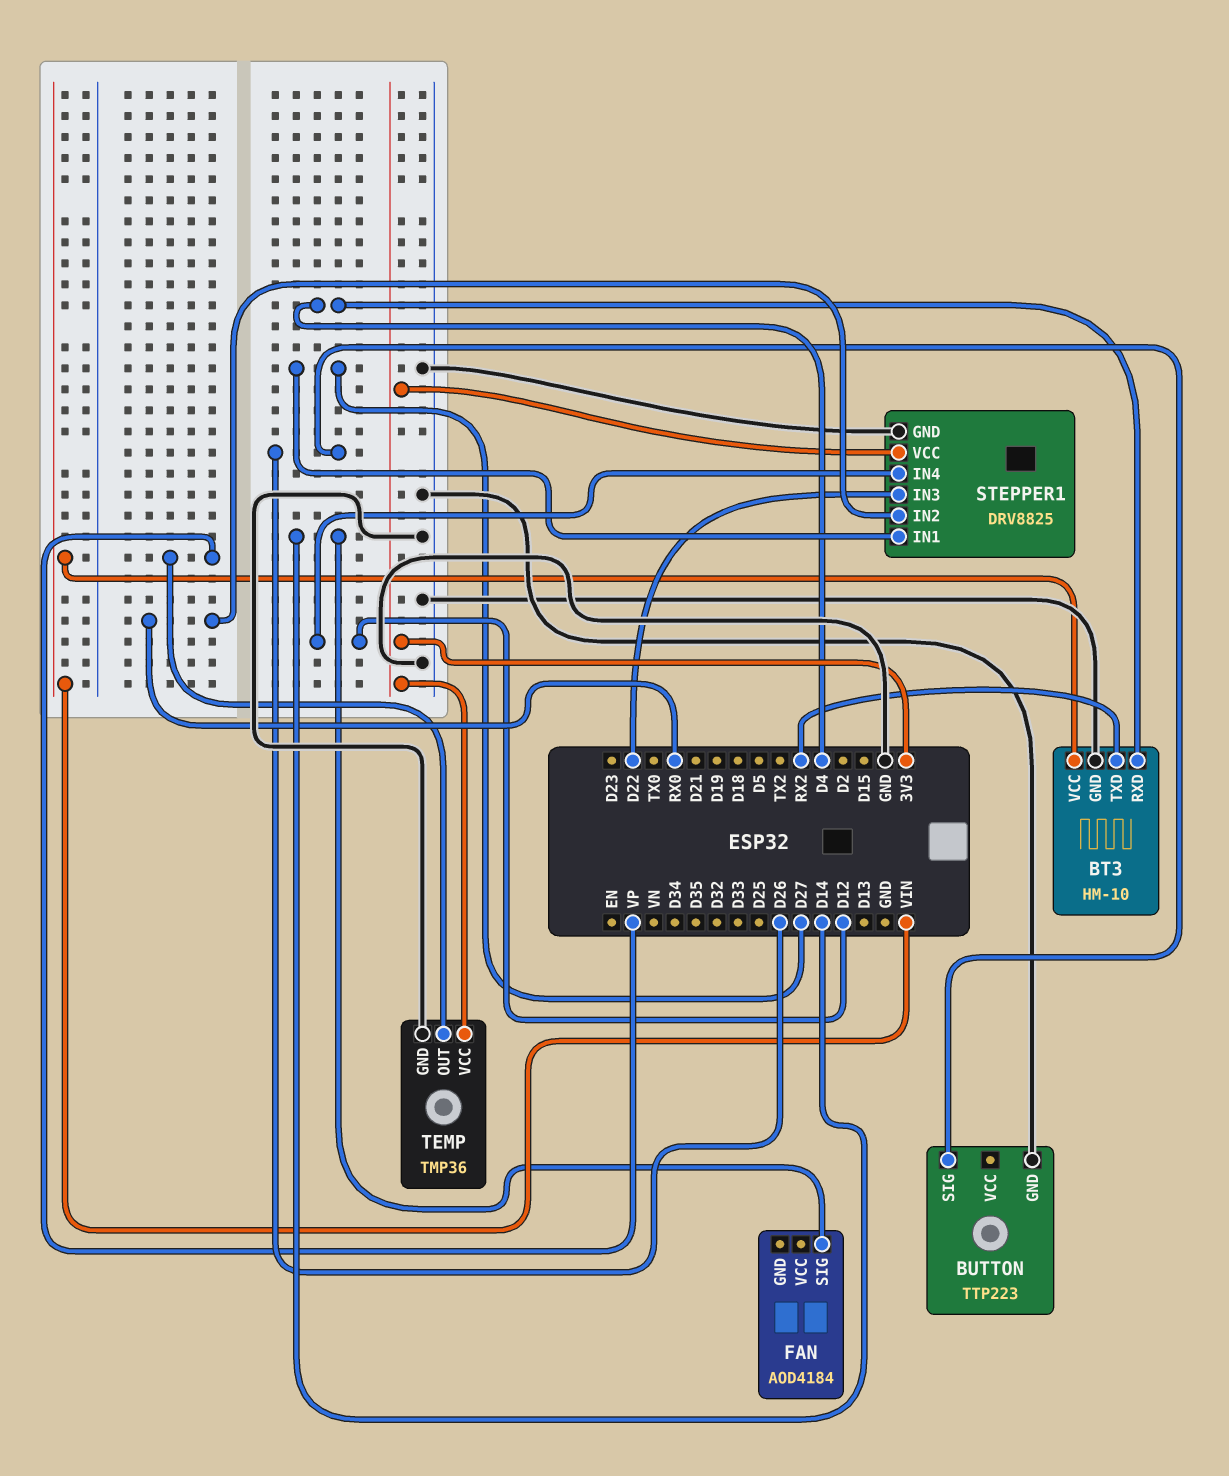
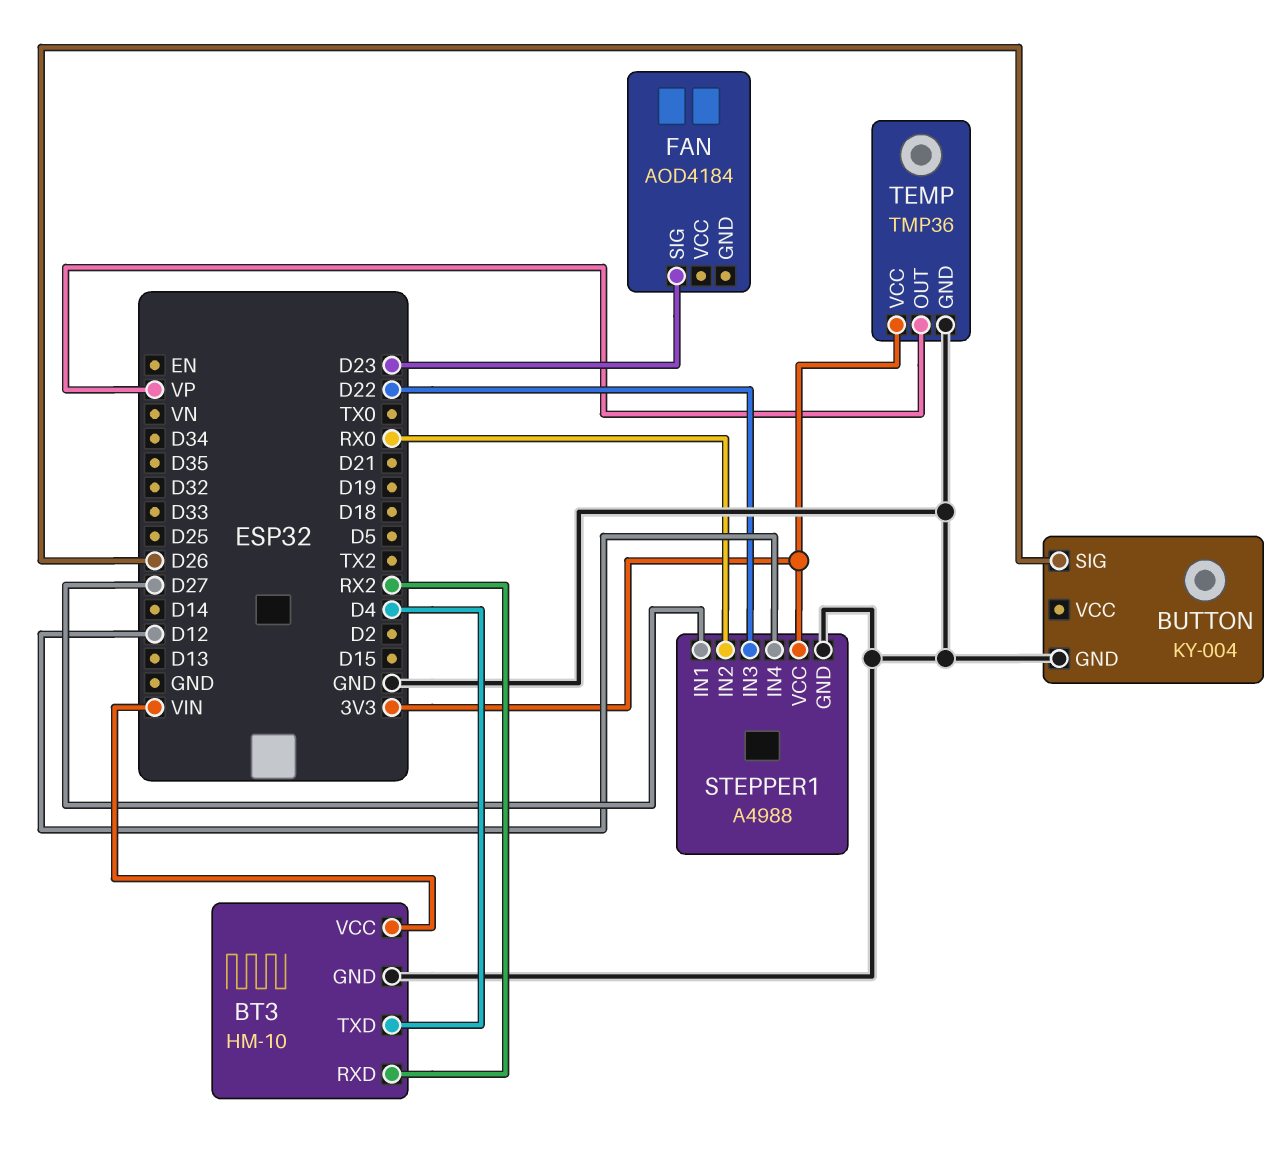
BT3 pin RXD: D4 -> RX2
BT3 pin TXD: RX2 -> D4
BUTTON: TTP223 -> KY-004
FAN pin SIG: D14 -> D23
STEPPER1: DRV8825 -> A4988

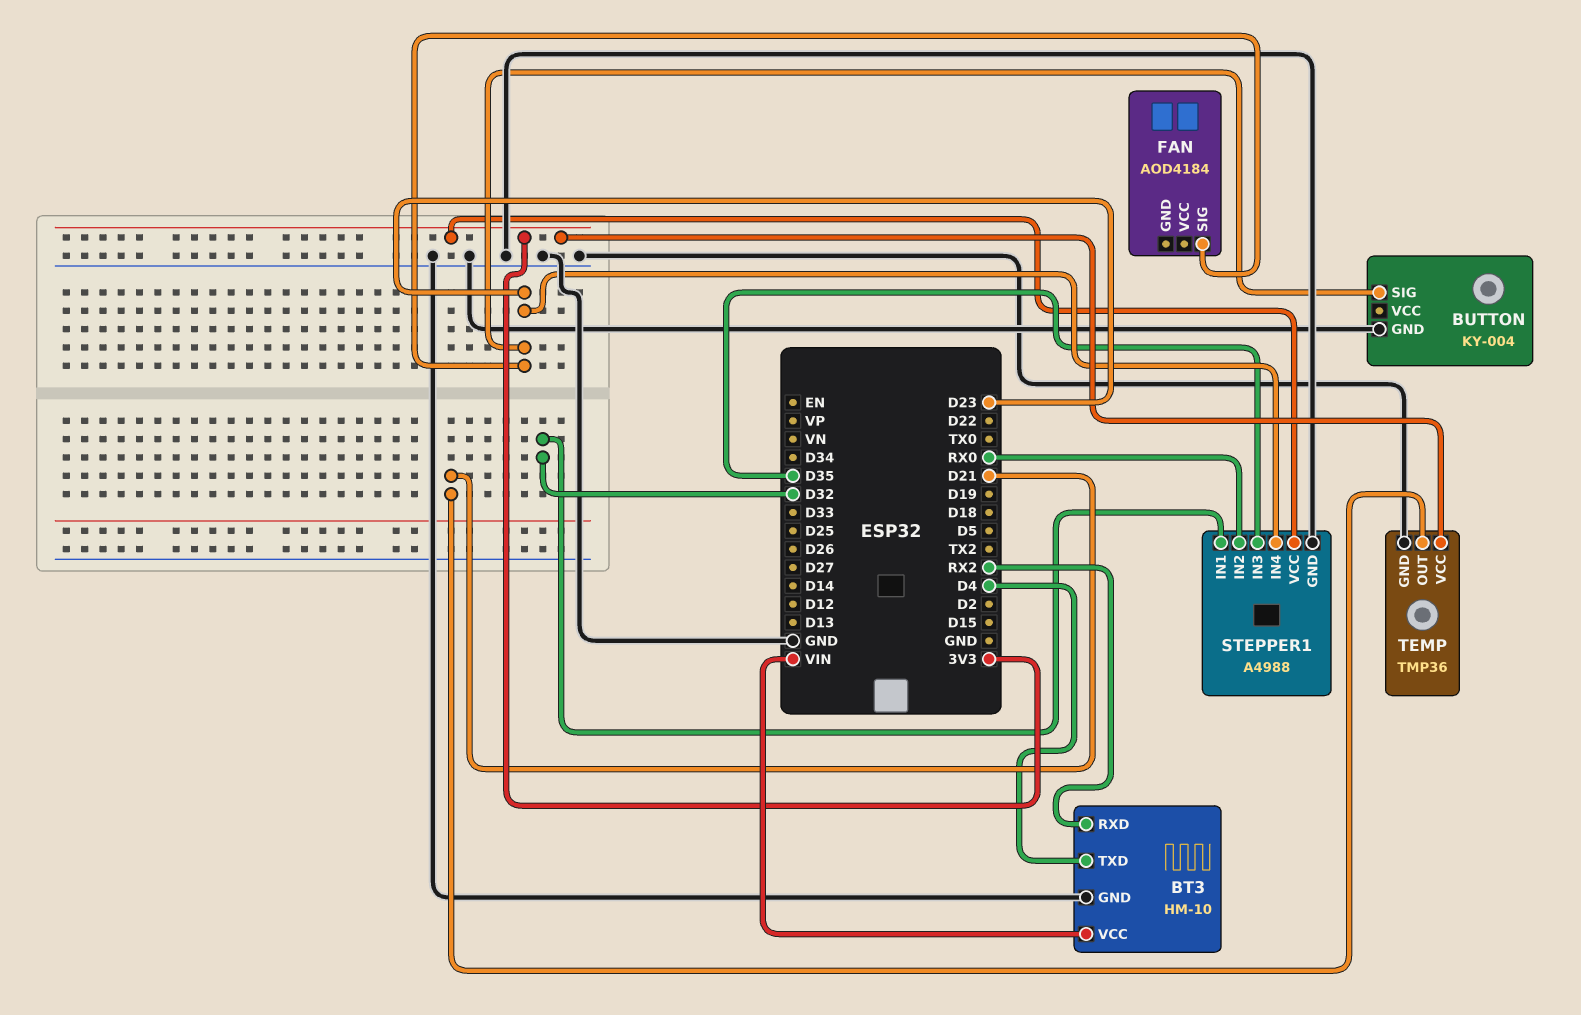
BUTTON pin SIG: D26 -> D23
STEPPER1 pin IN1: D27 -> D32
STEPPER1 pin IN3: D22 -> D35
STEPPER1 pin IN4: D12 -> D23
TEMP pin OUT: VP -> D21

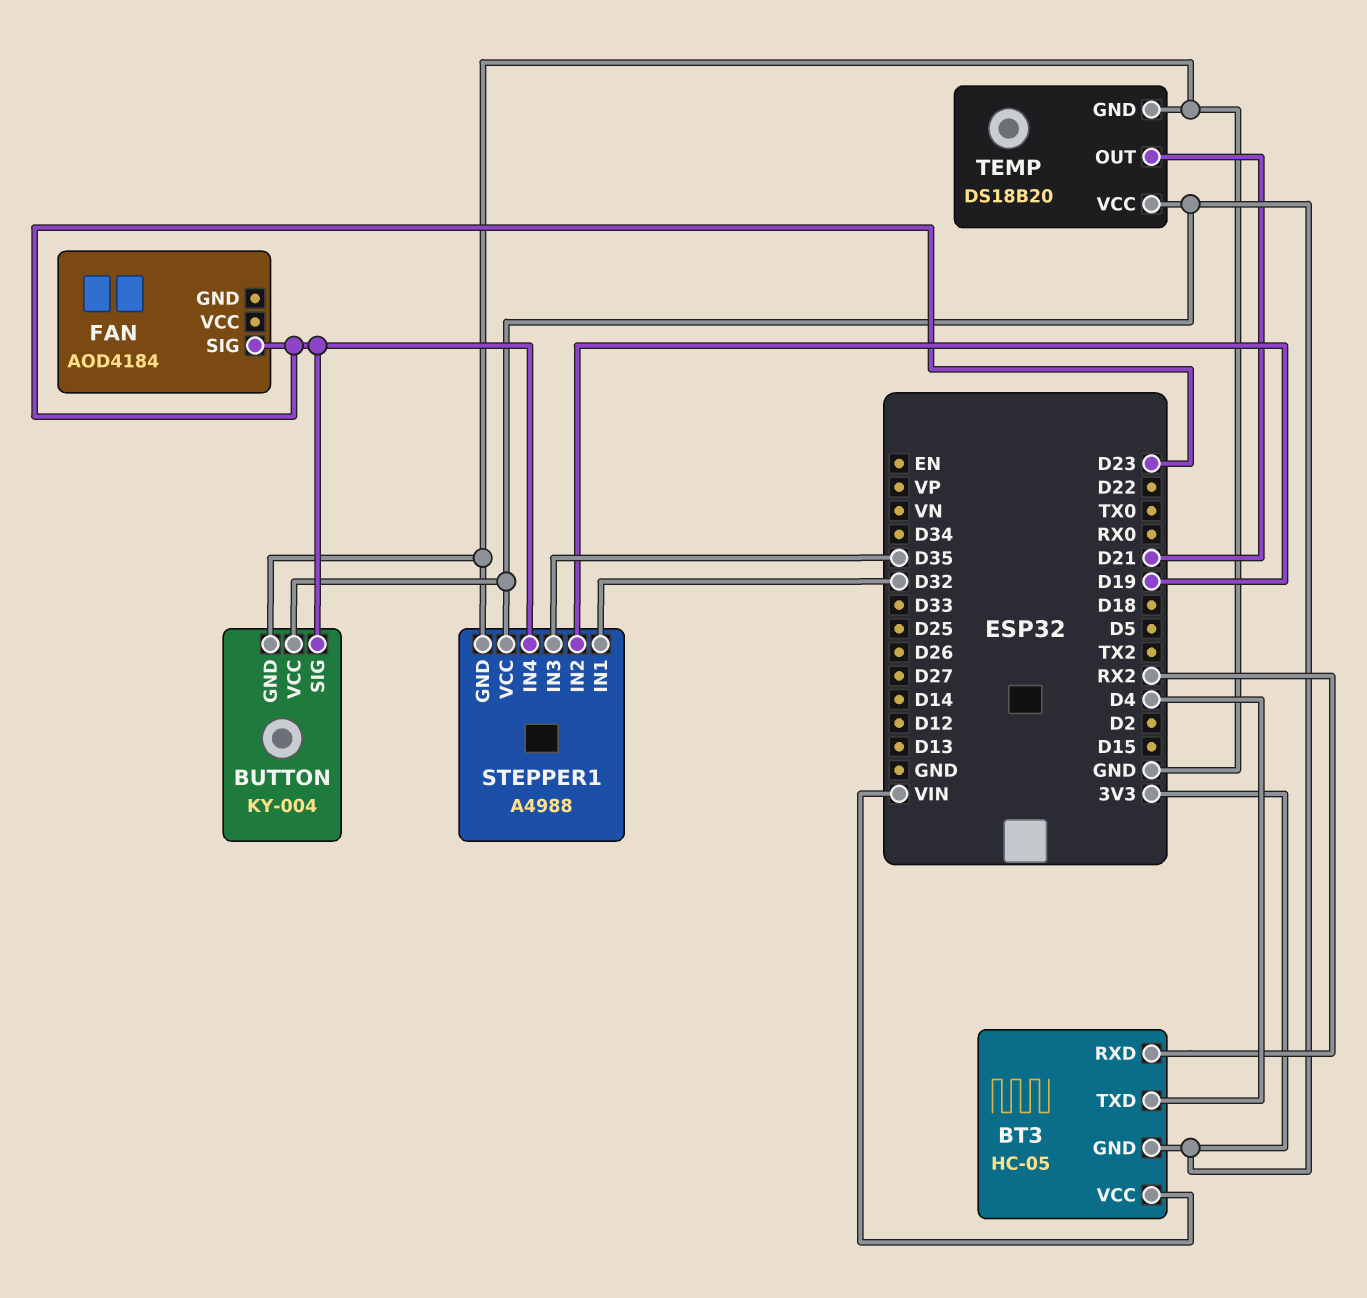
BT3: HM-10 -> HC-05
BT3 pin GND: GND -> 3V3
BUTTON pin VCC: none -> 3V3
STEPPER1 pin IN2: RX0 -> D19
TEMP: TMP36 -> DS18B20

